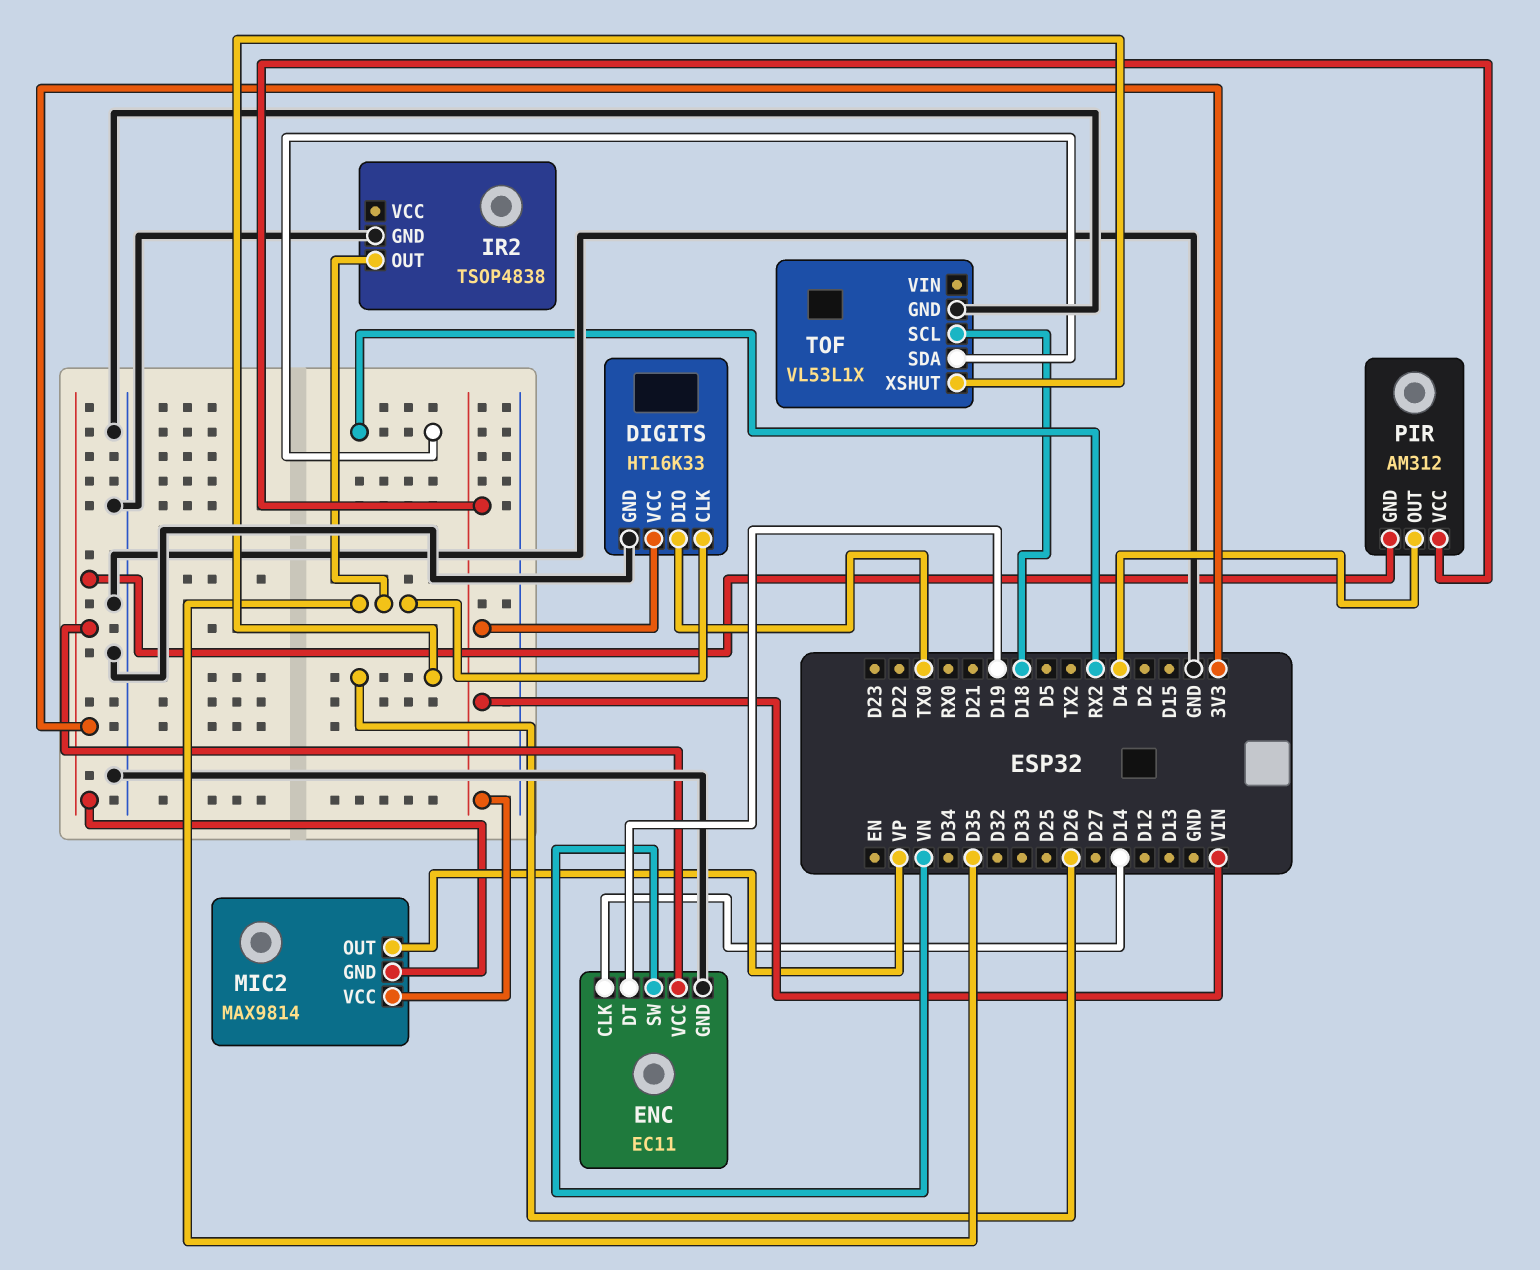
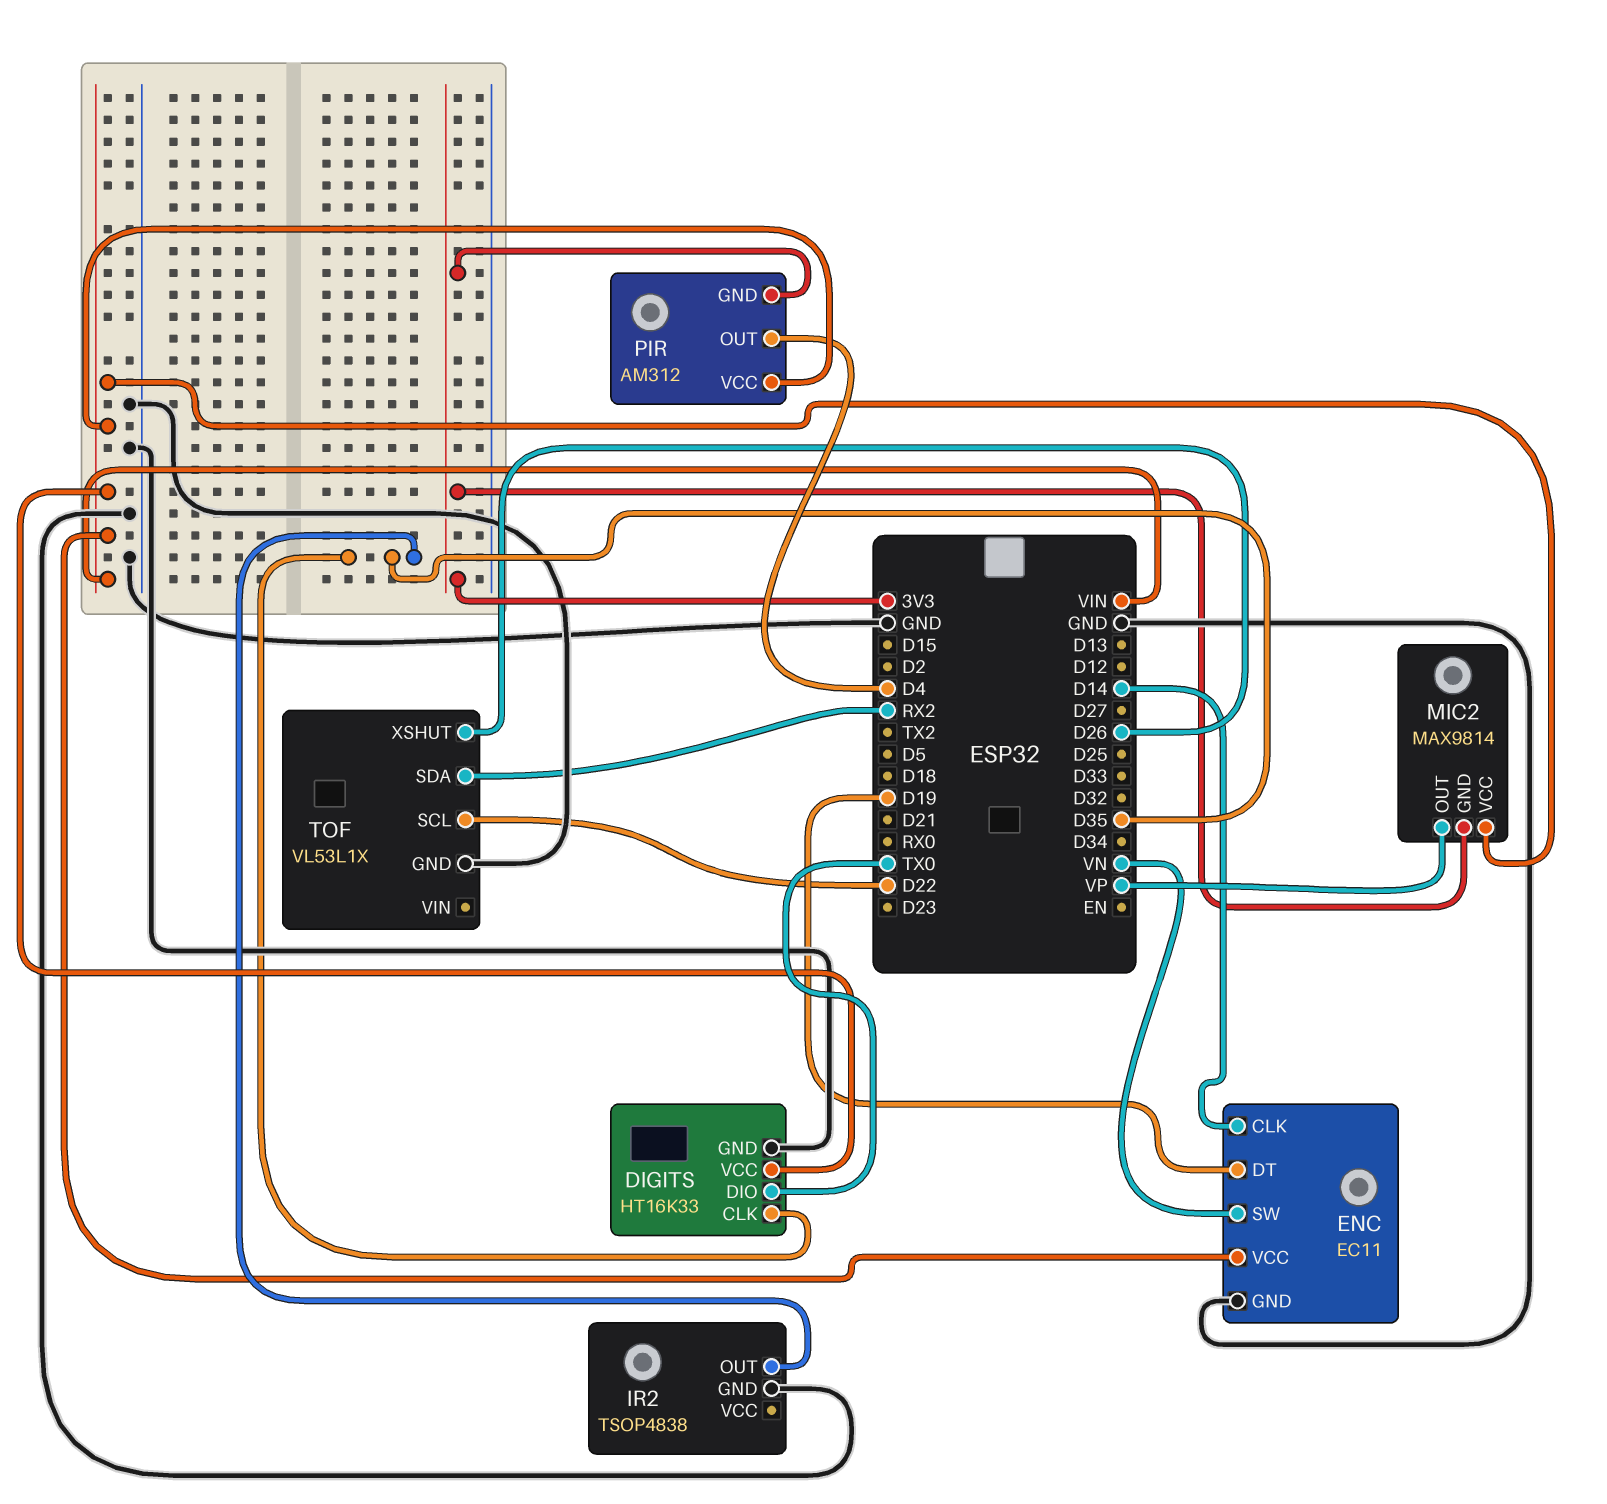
ENC pin VCC: 3V3 -> VIN
TOF pin SCL: D18 -> D22

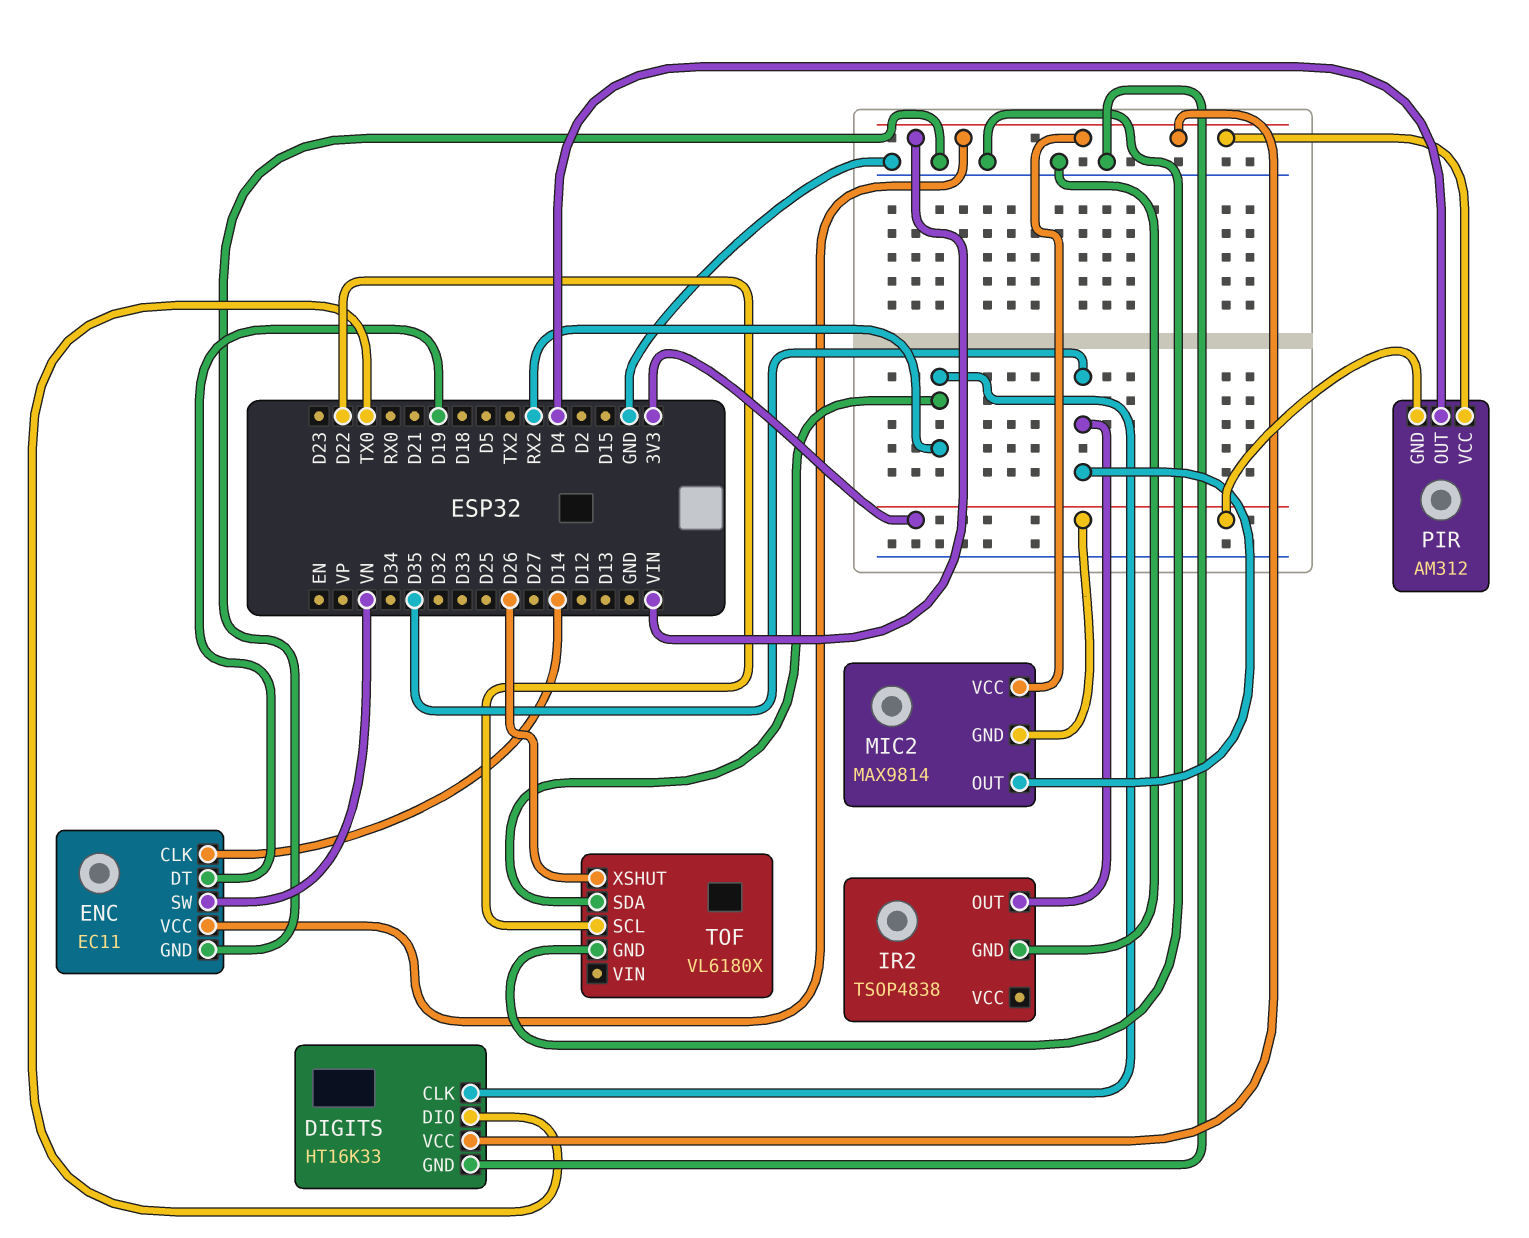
DIGITS pin CLK: D35 -> RX2
MIC2 pin OUT: VP -> D35
TOF: VL53L1X -> VL6180X

